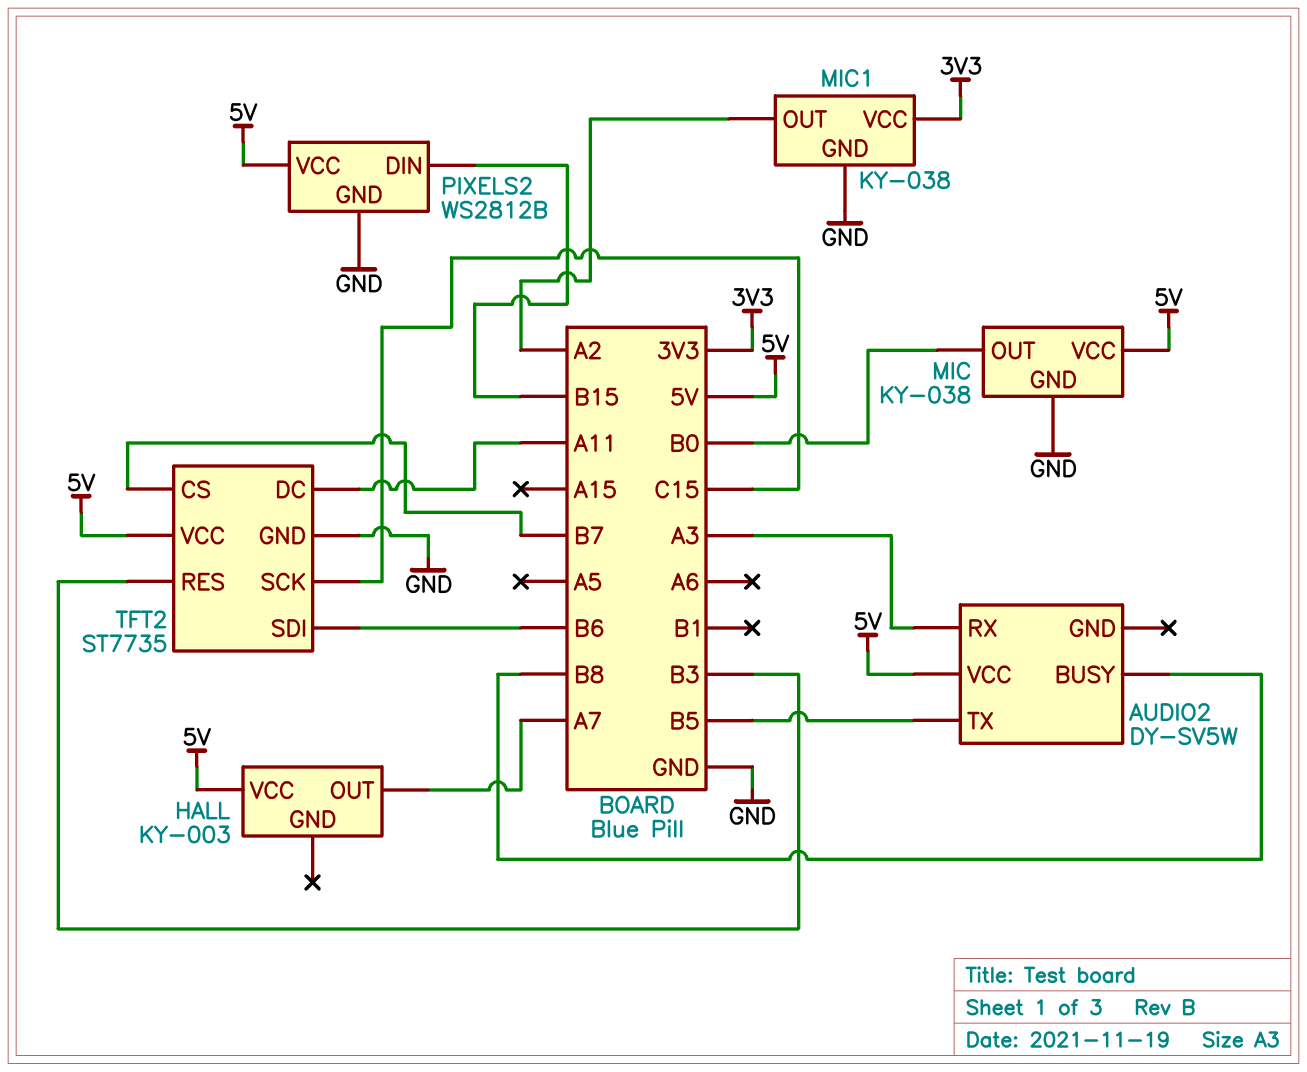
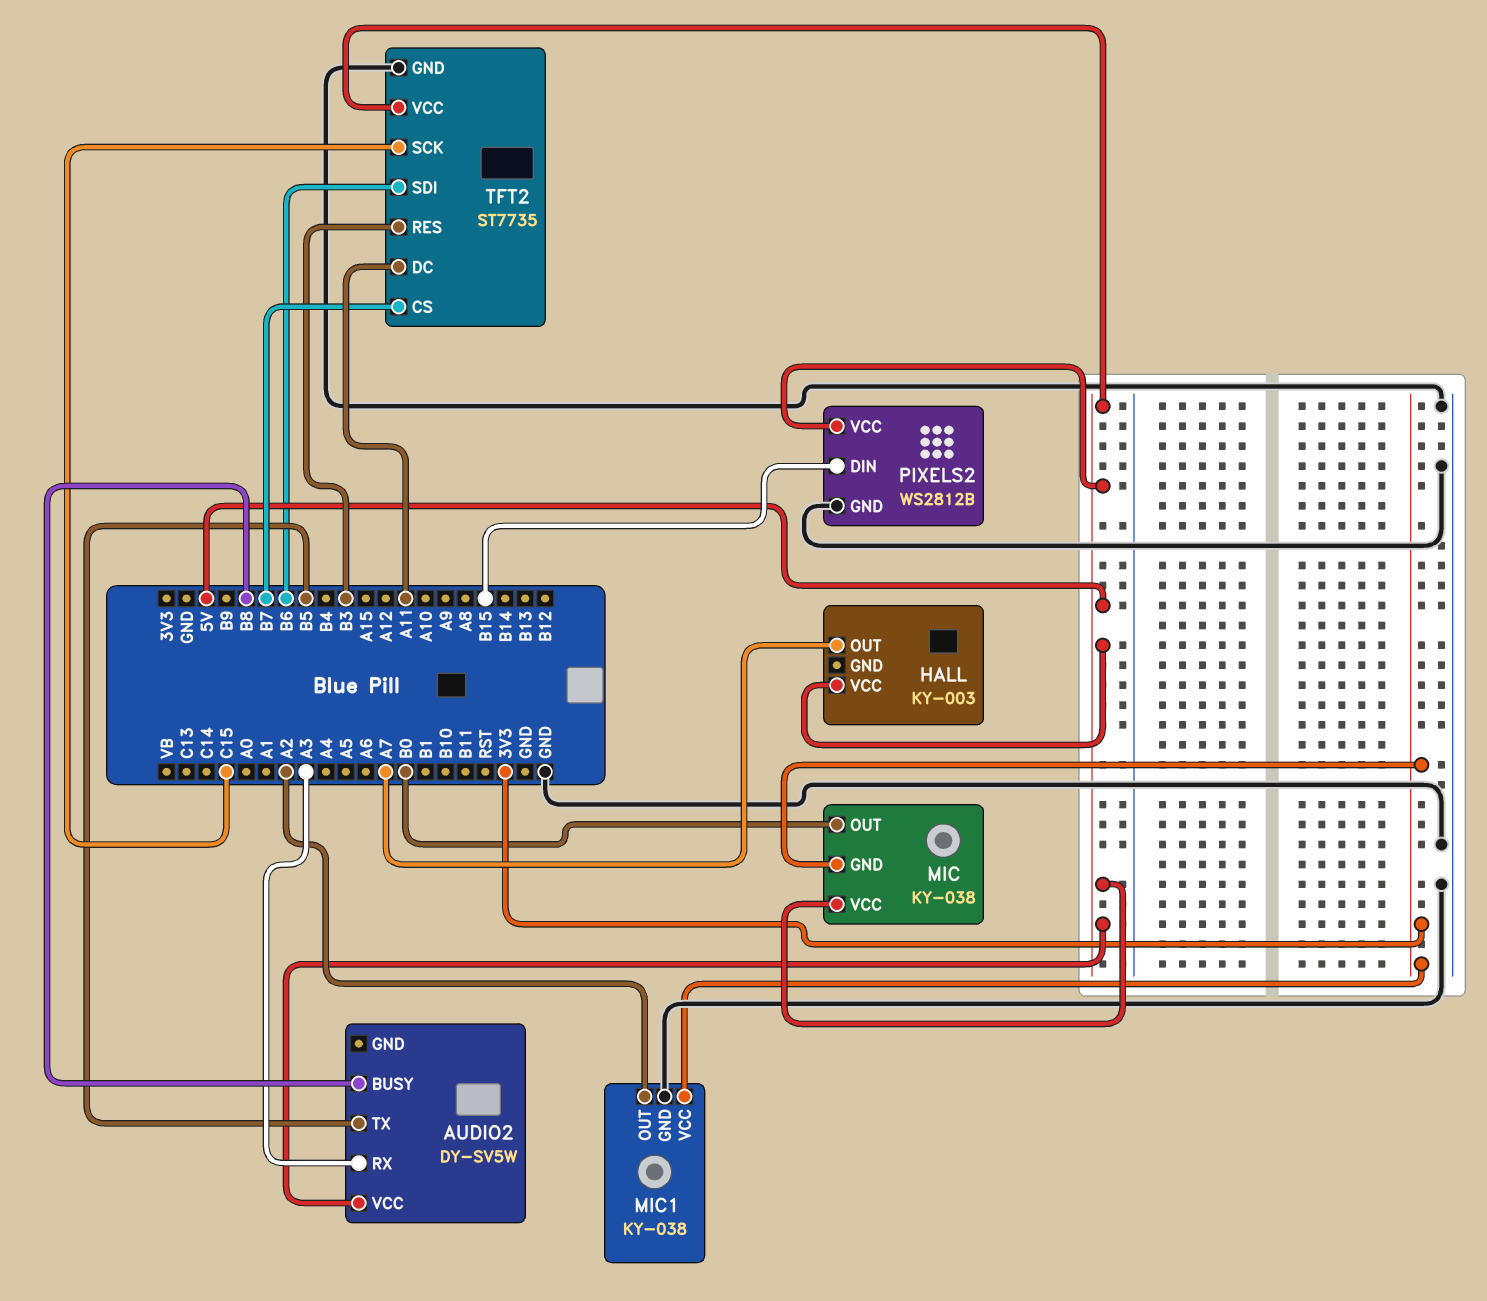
MIC pin GND: GND -> 3V3

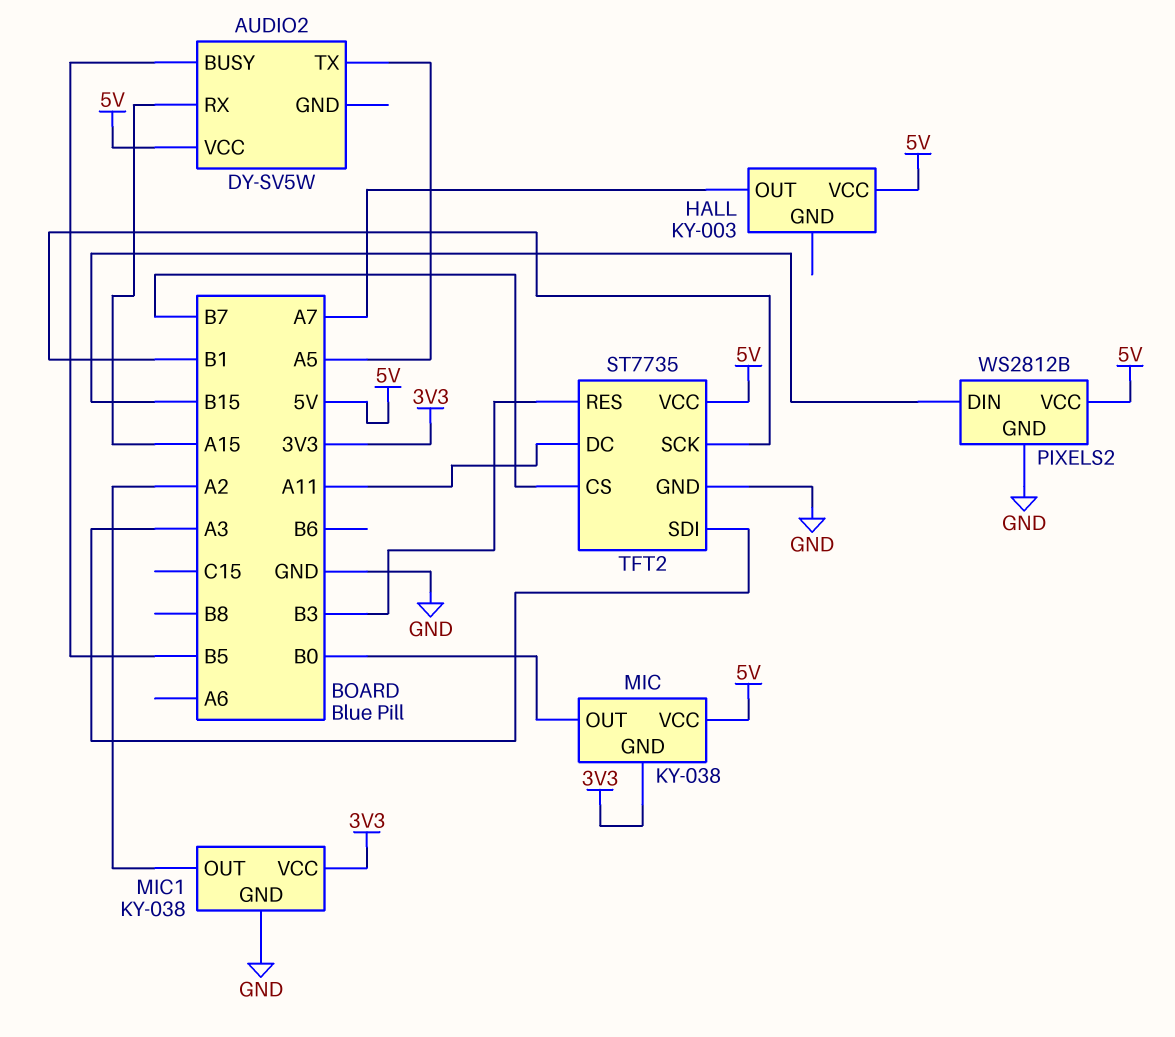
AUDIO2 pin BUSY: B8 -> B5
AUDIO2 pin RX: A3 -> A15
AUDIO2 pin TX: B5 -> A5
TFT2 pin SCK: C15 -> B1
TFT2 pin SDI: B6 -> A3

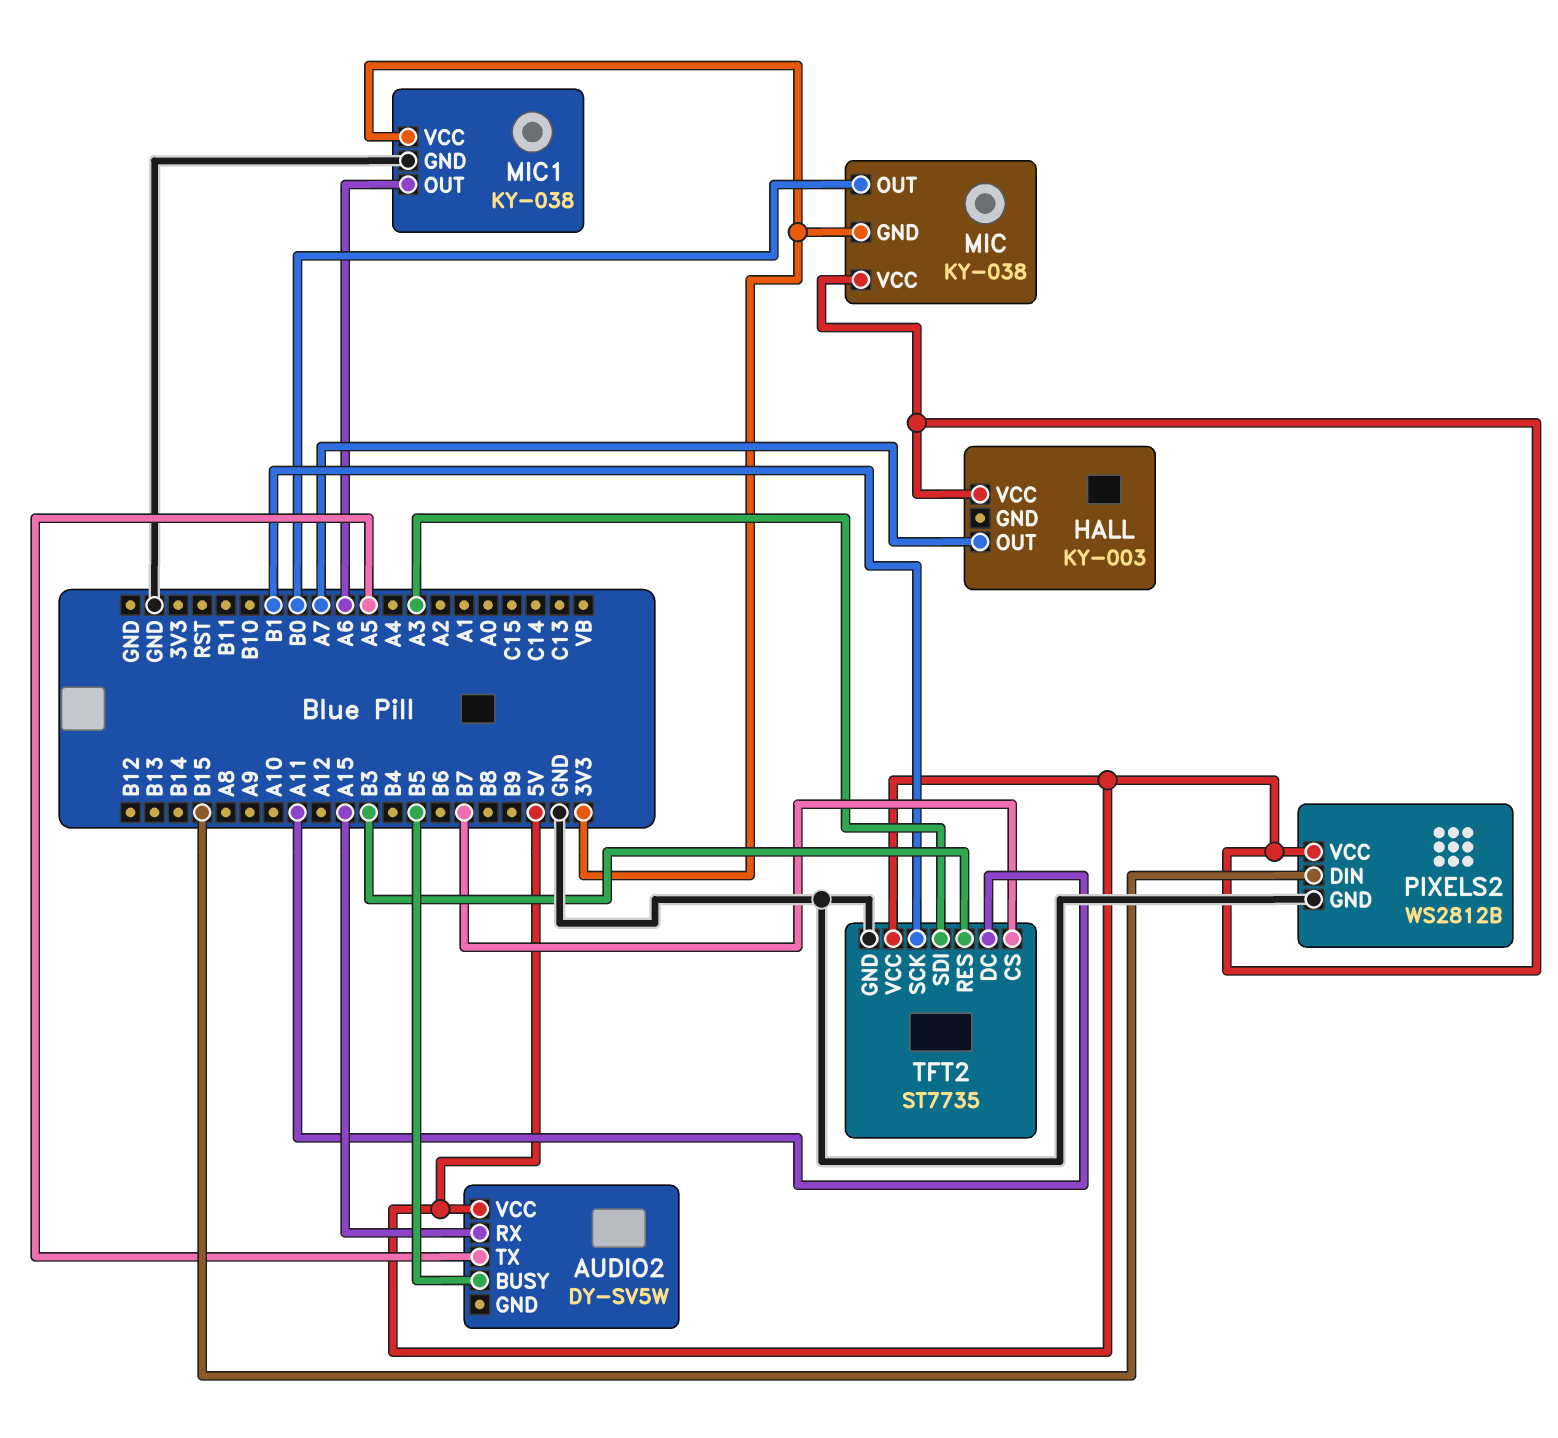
MIC1 pin OUT: A2 -> A6

